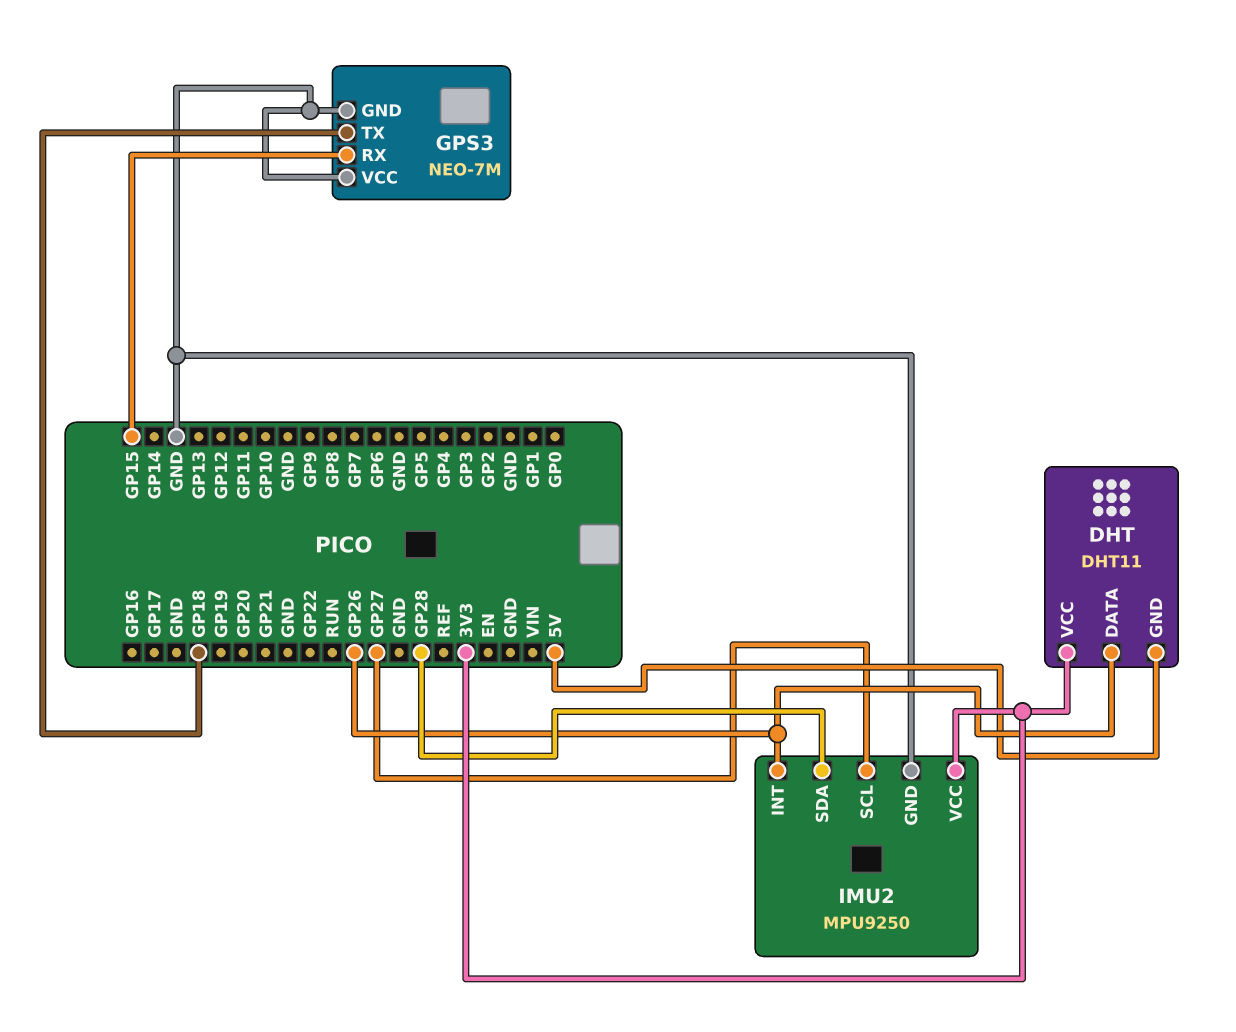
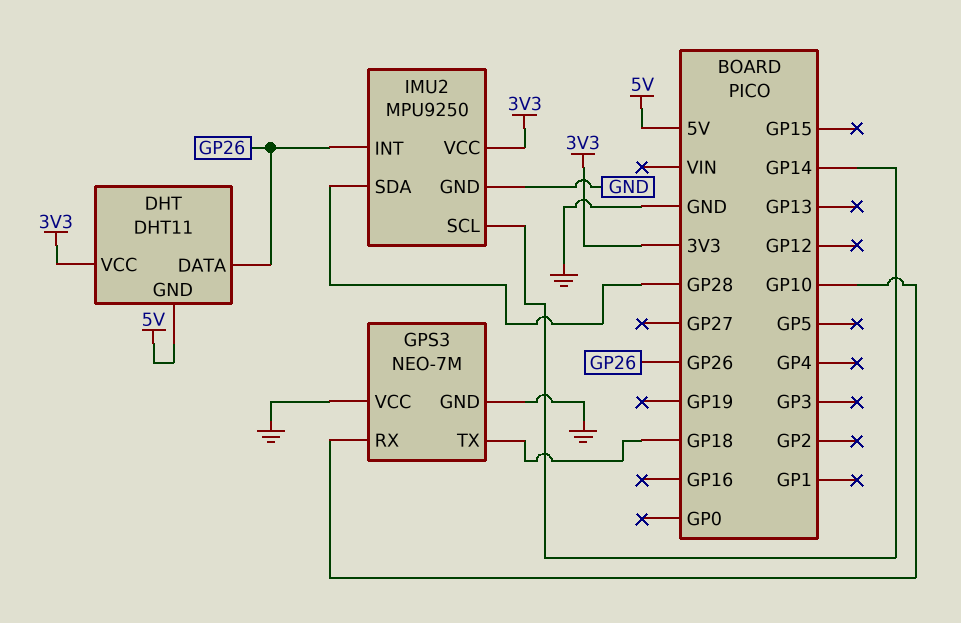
GPS3 pin RX: GP15 -> GP10
IMU2 pin SCL: GP27 -> GP14

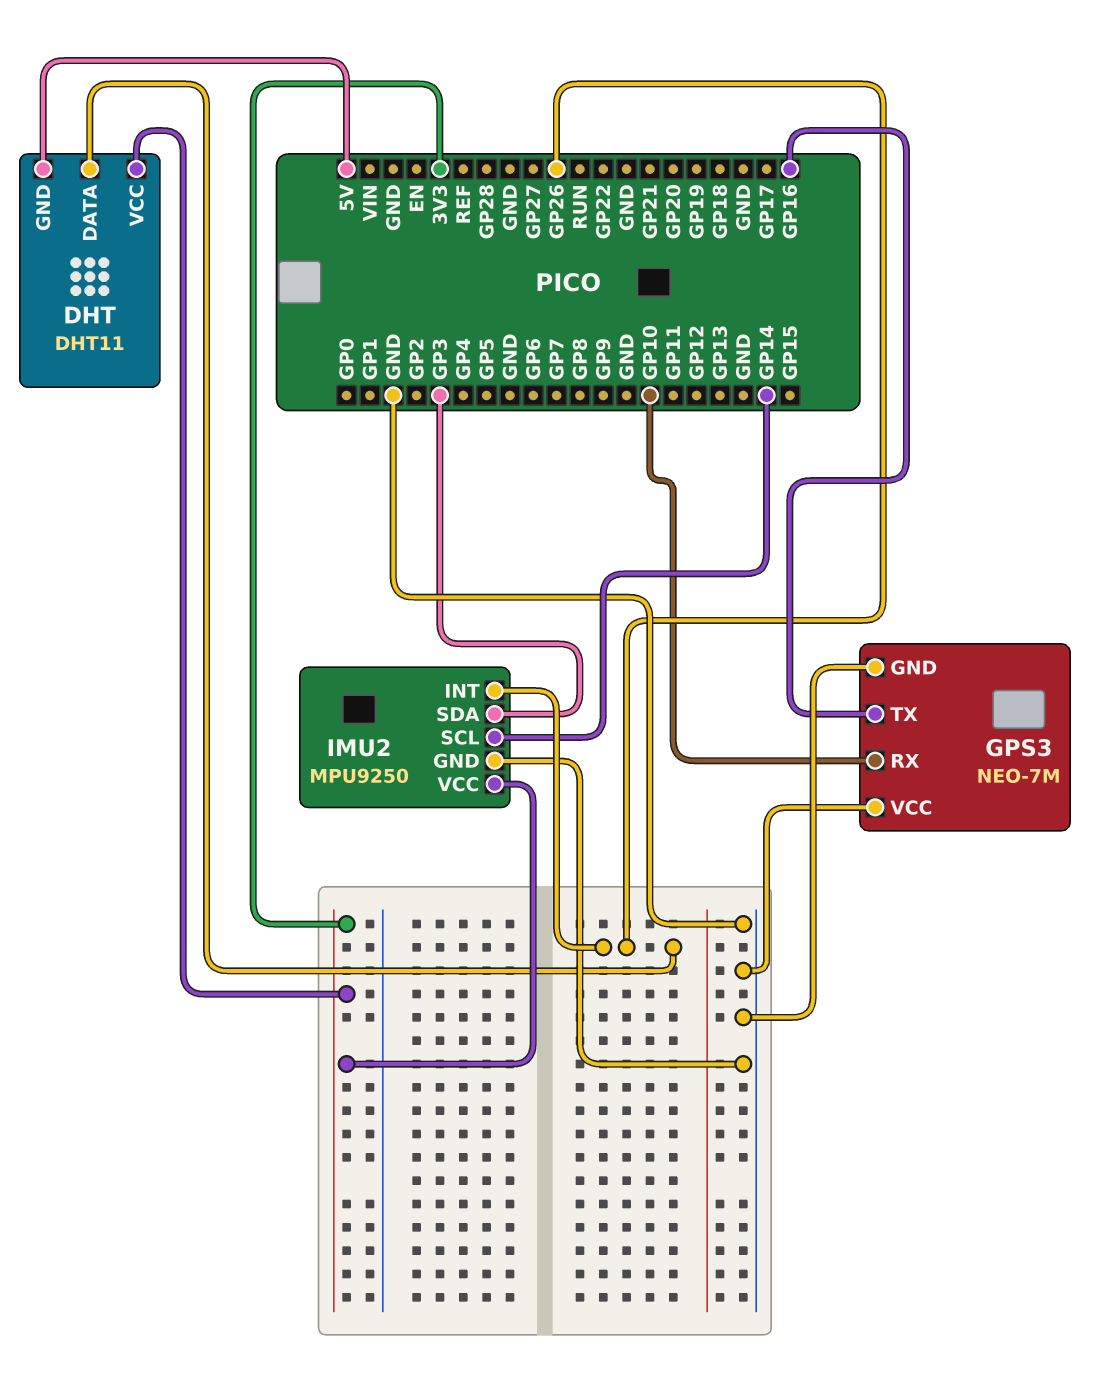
GPS3 pin TX: GP18 -> GP16
IMU2 pin SDA: GP28 -> GP3

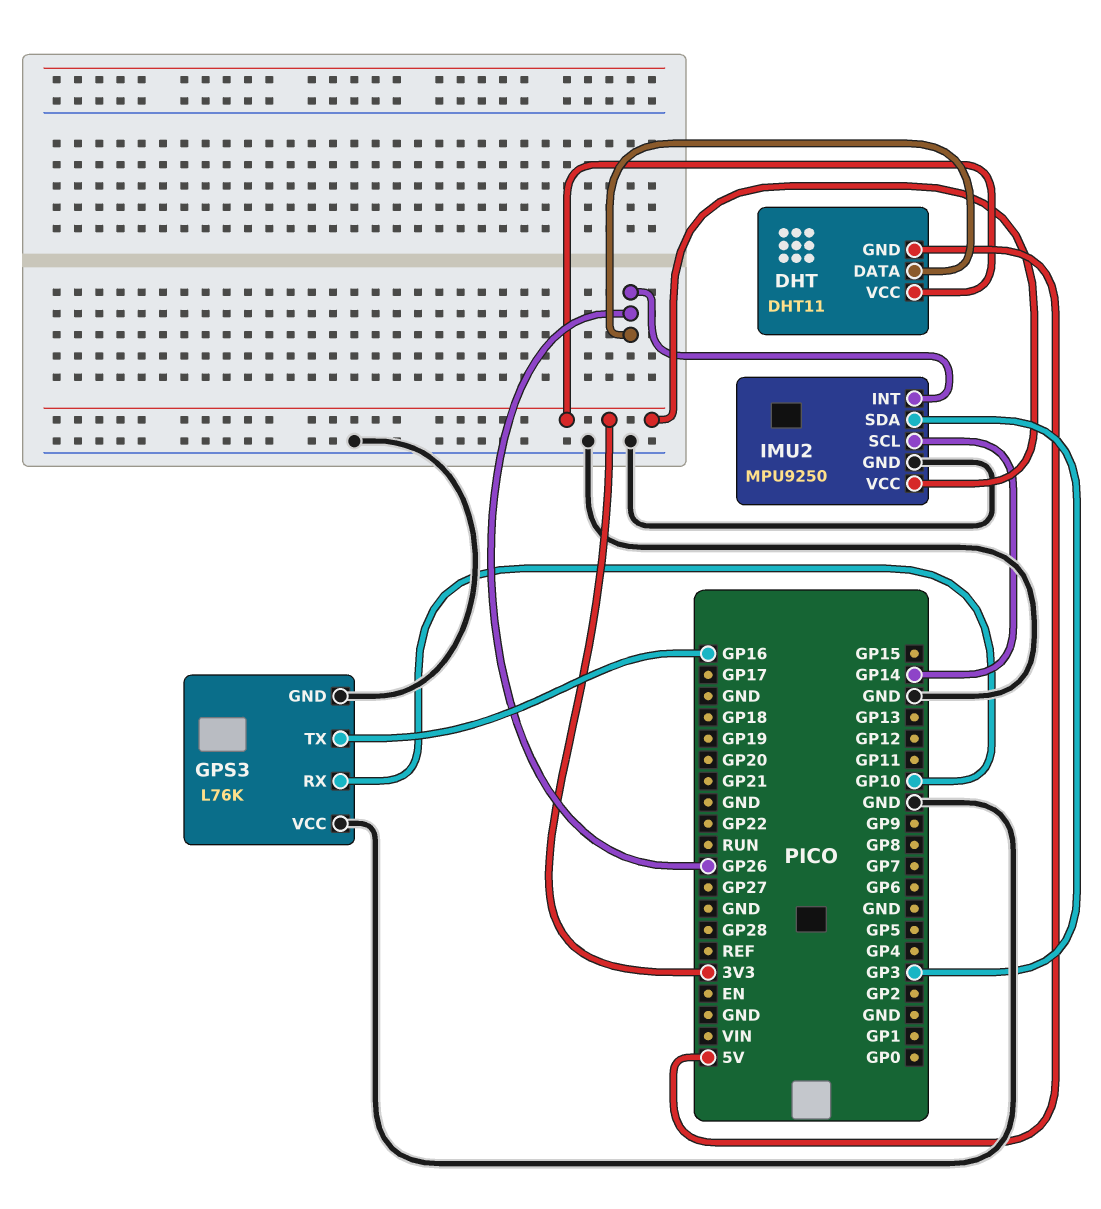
GPS3: NEO-7M -> L76K

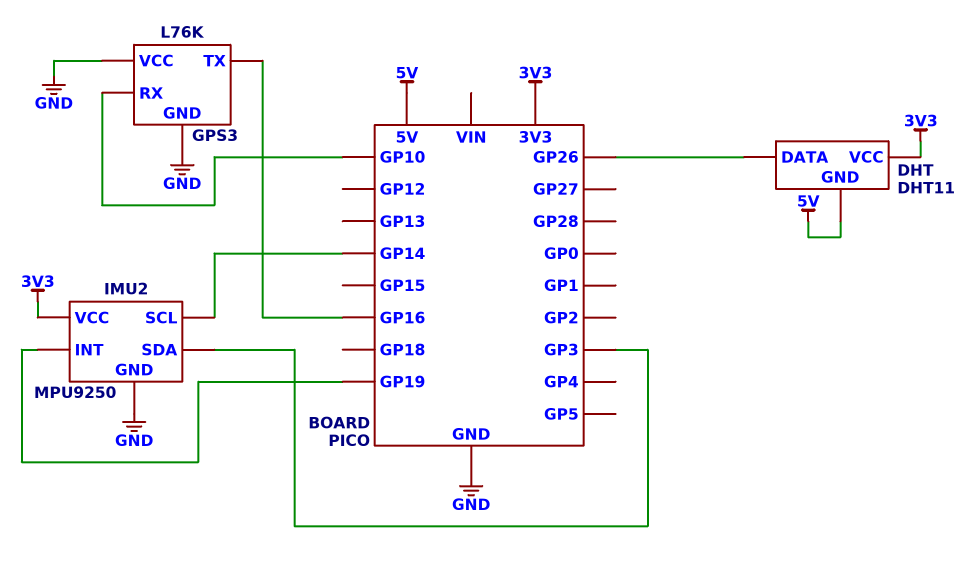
IMU2 pin INT: GP26 -> GP19

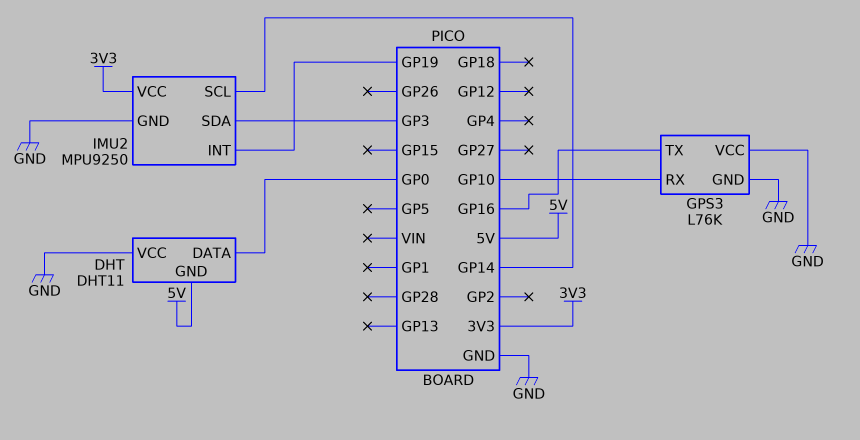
DHT pin DATA: GP26 -> GP0
DHT pin VCC: 3V3 -> GND

